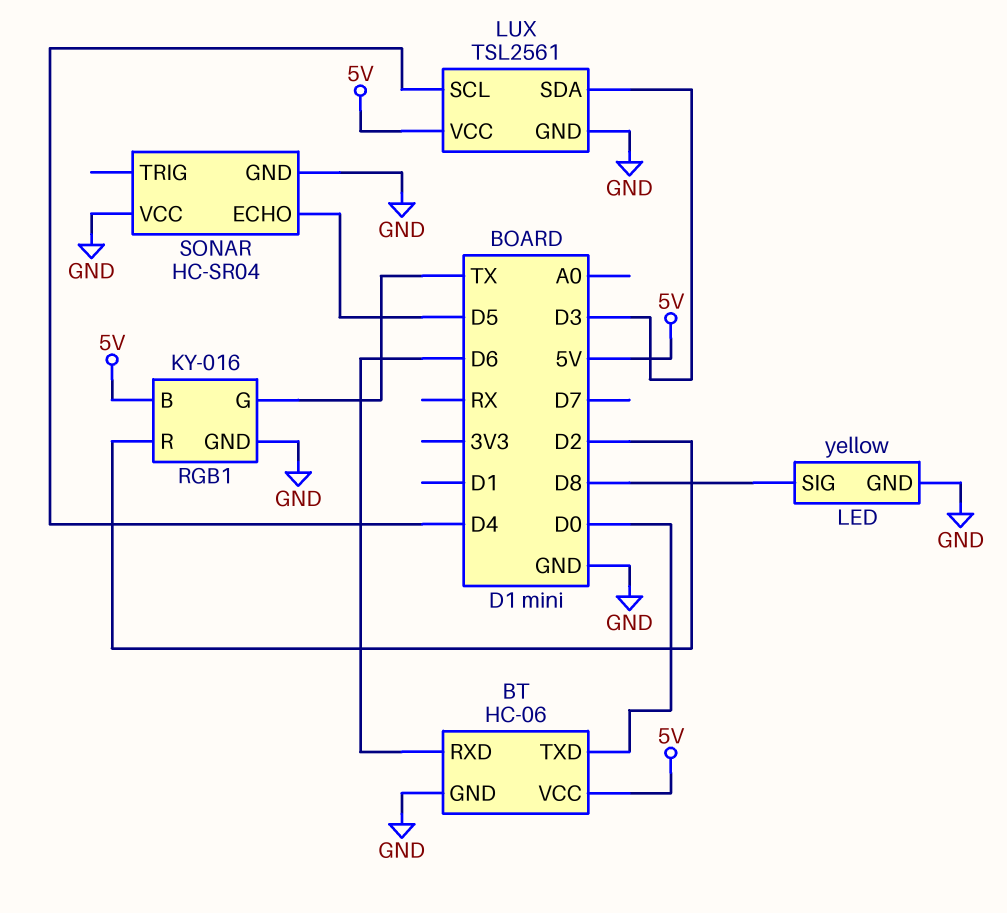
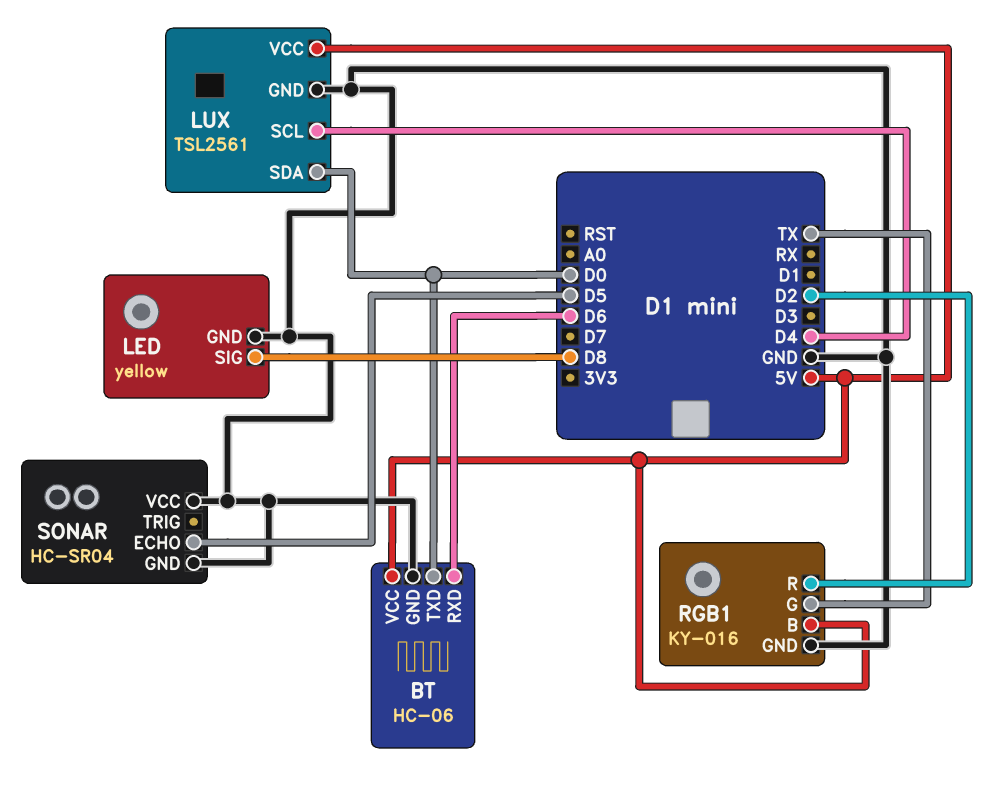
LUX pin SDA: D3 -> D0

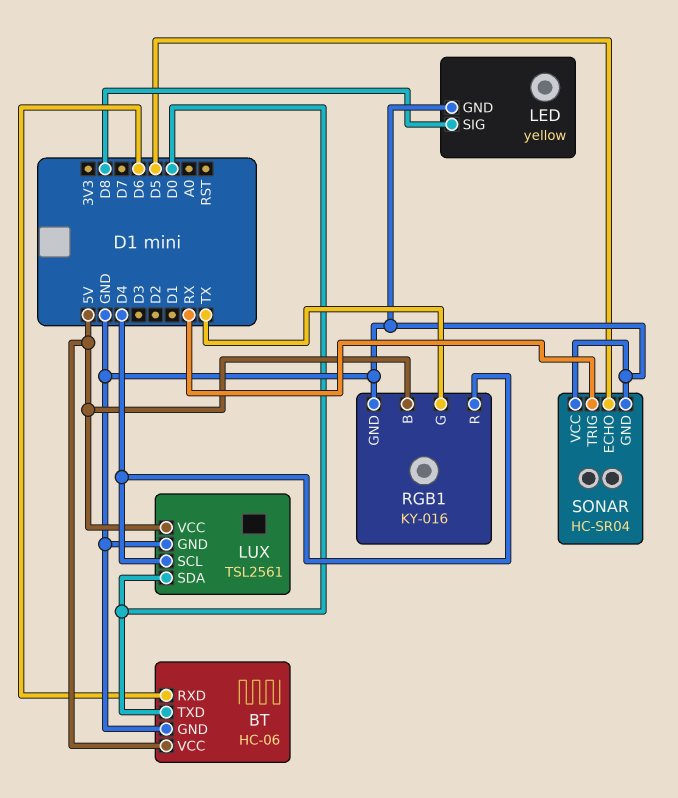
RGB1 pin R: D2 -> D4
SONAR pin TRIG: none -> RX

